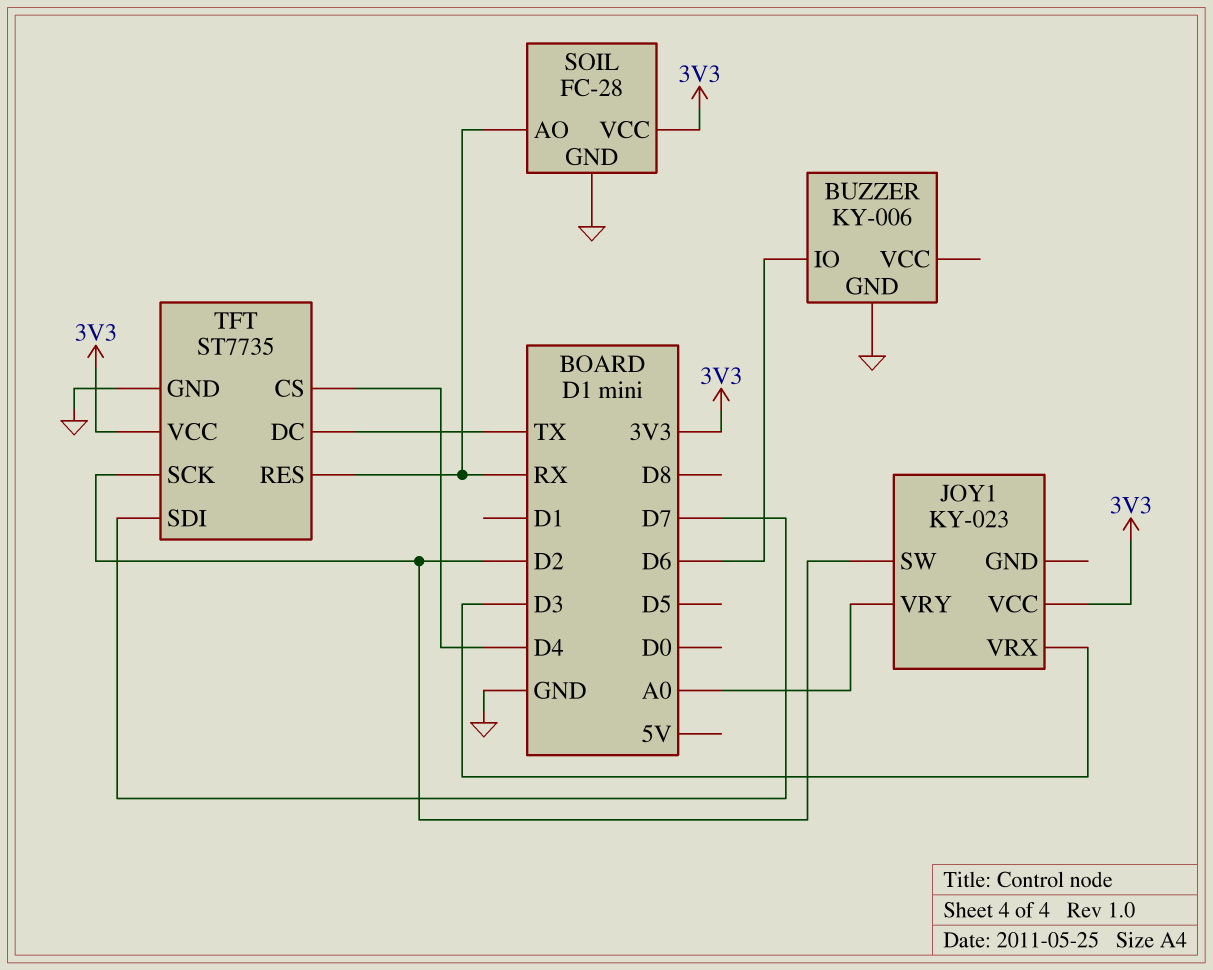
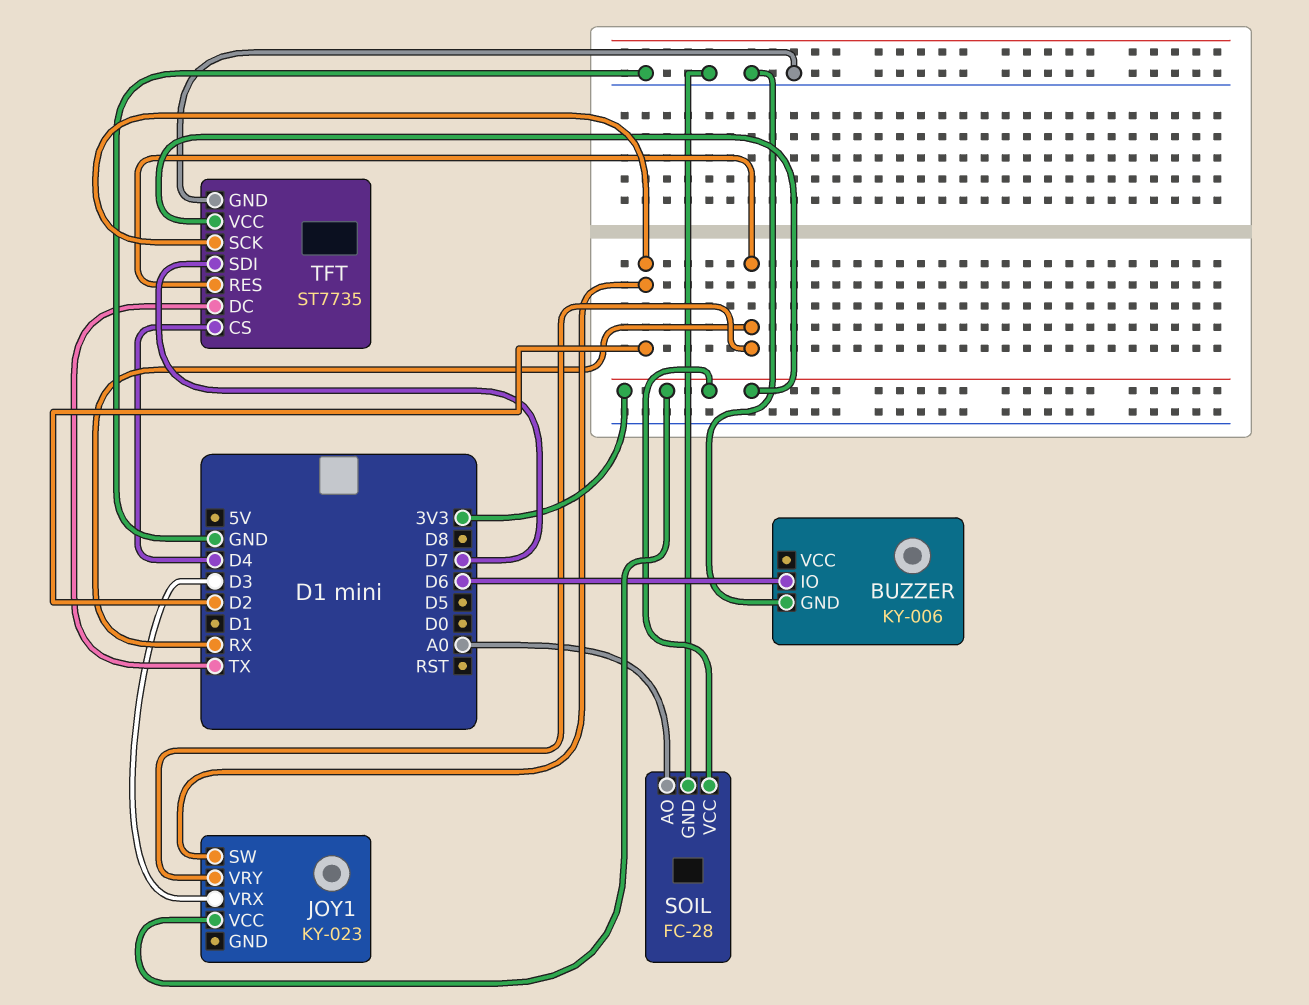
JOY1 pin VRY: A0 -> RX
SOIL pin AO: RX -> A0

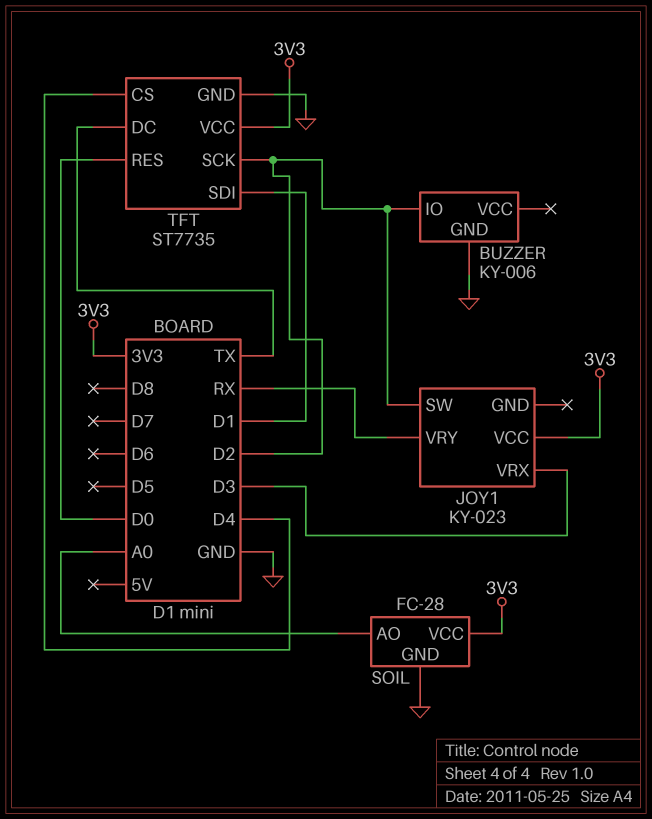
BUZZER pin IO: D6 -> D2
TFT pin RES: RX -> D0
TFT pin SDI: D7 -> D1

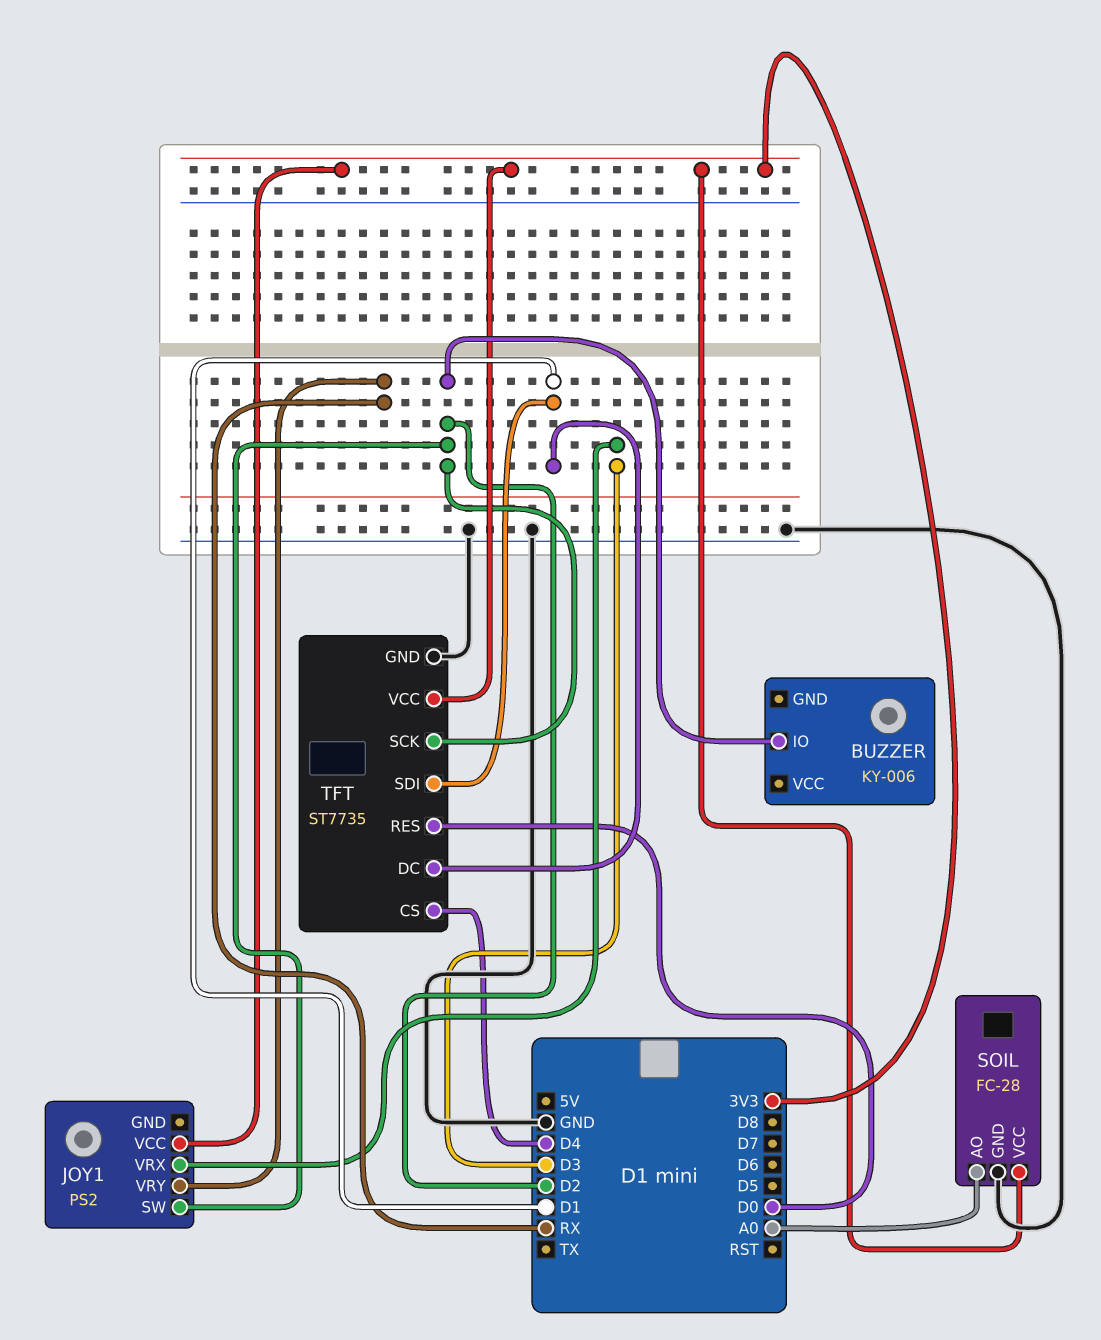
BUZZER pin GND: GND -> none
JOY1: KY-023 -> PS2
TFT pin DC: TX -> D1

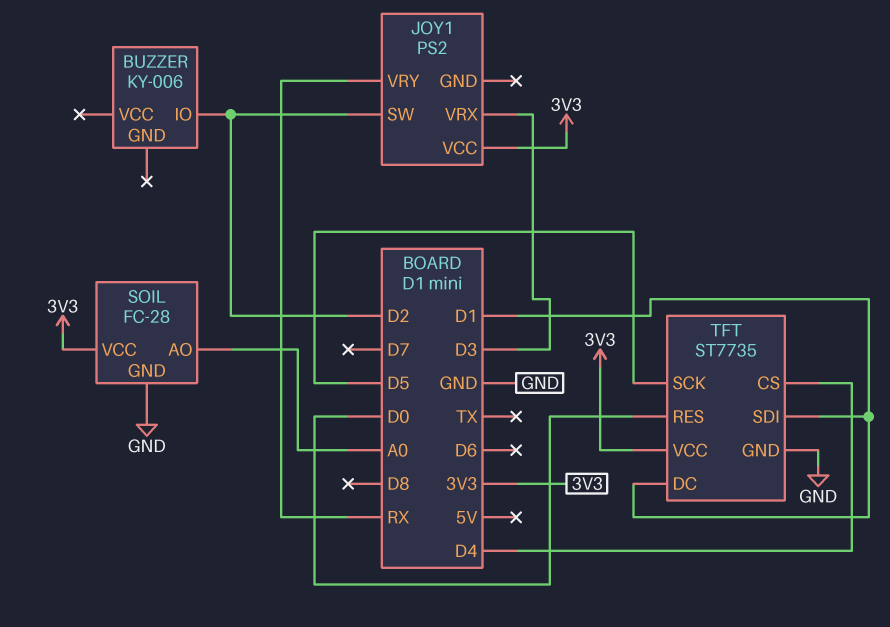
TFT pin SCK: D2 -> D5

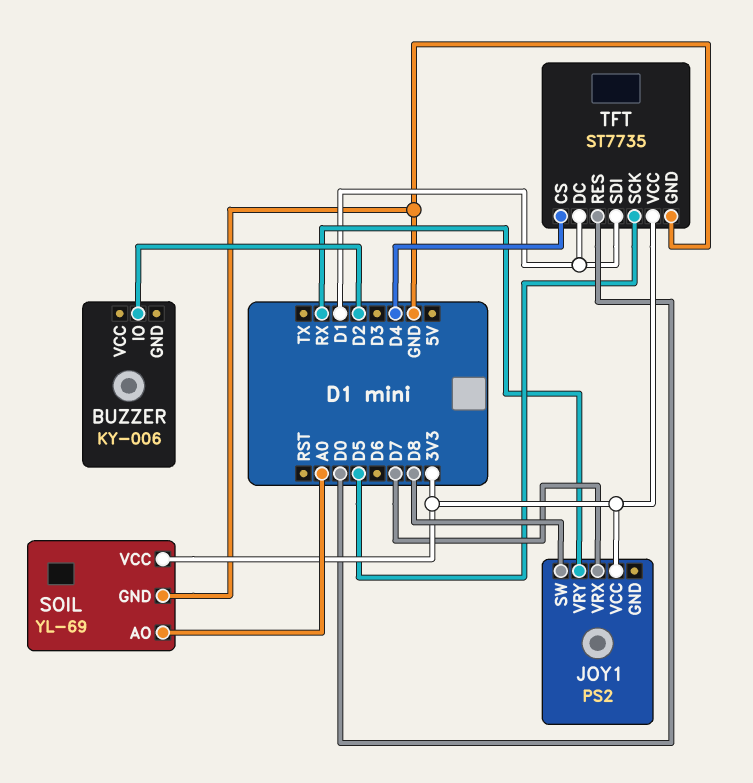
JOY1 pin SW: D2 -> D8
JOY1 pin VRX: D3 -> D7
SOIL: FC-28 -> YL-69

